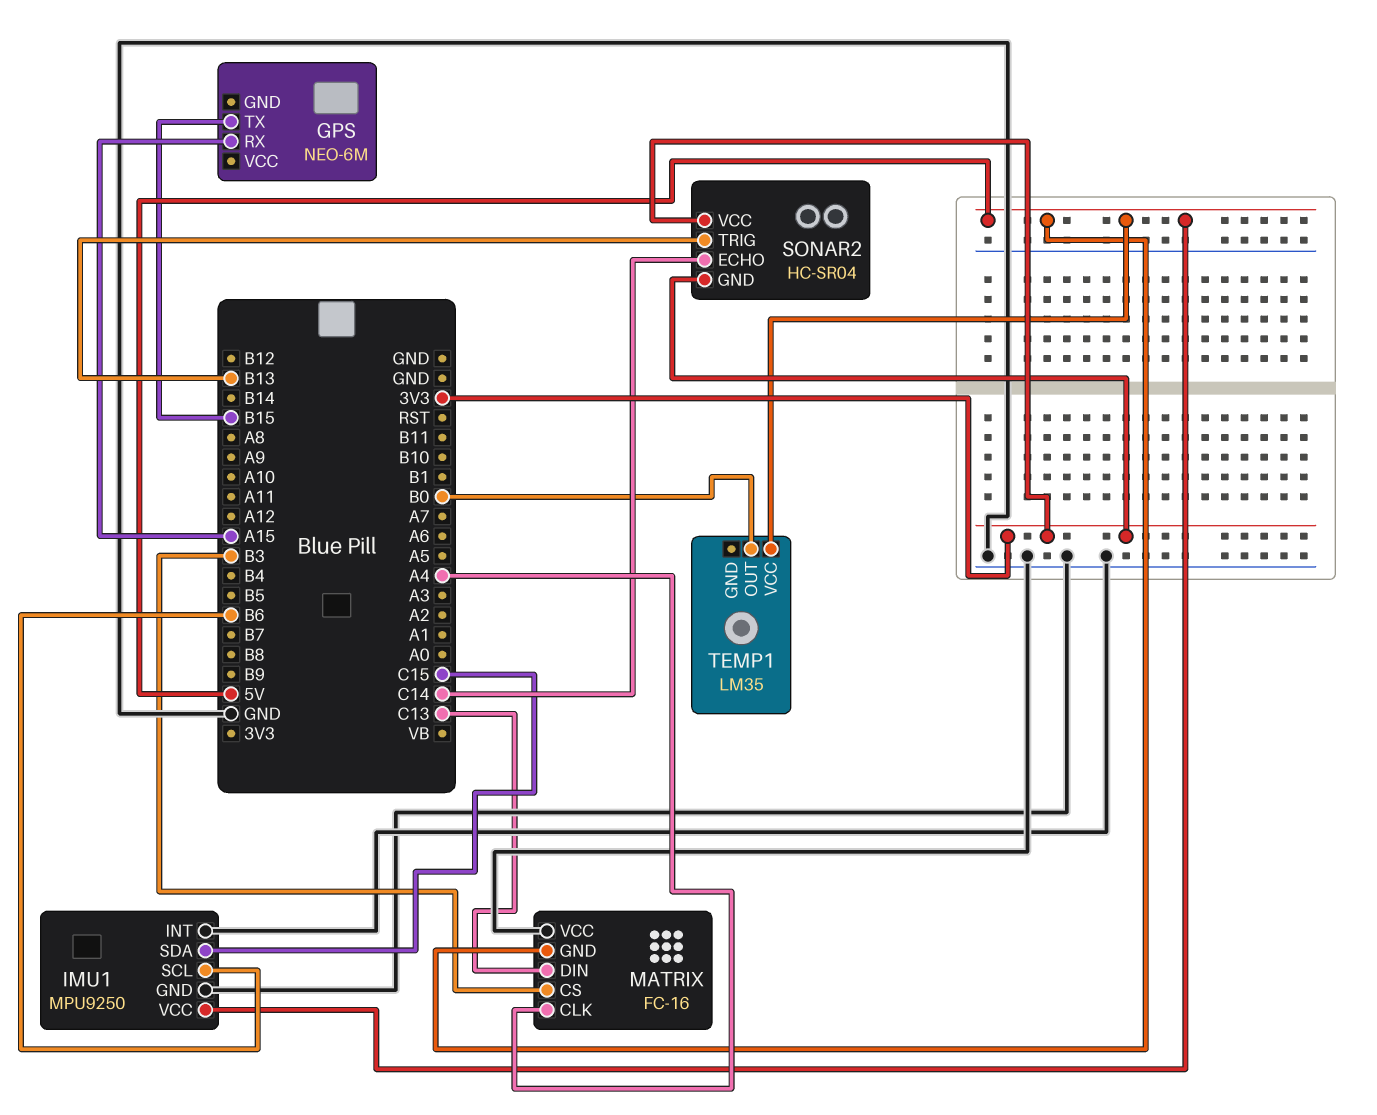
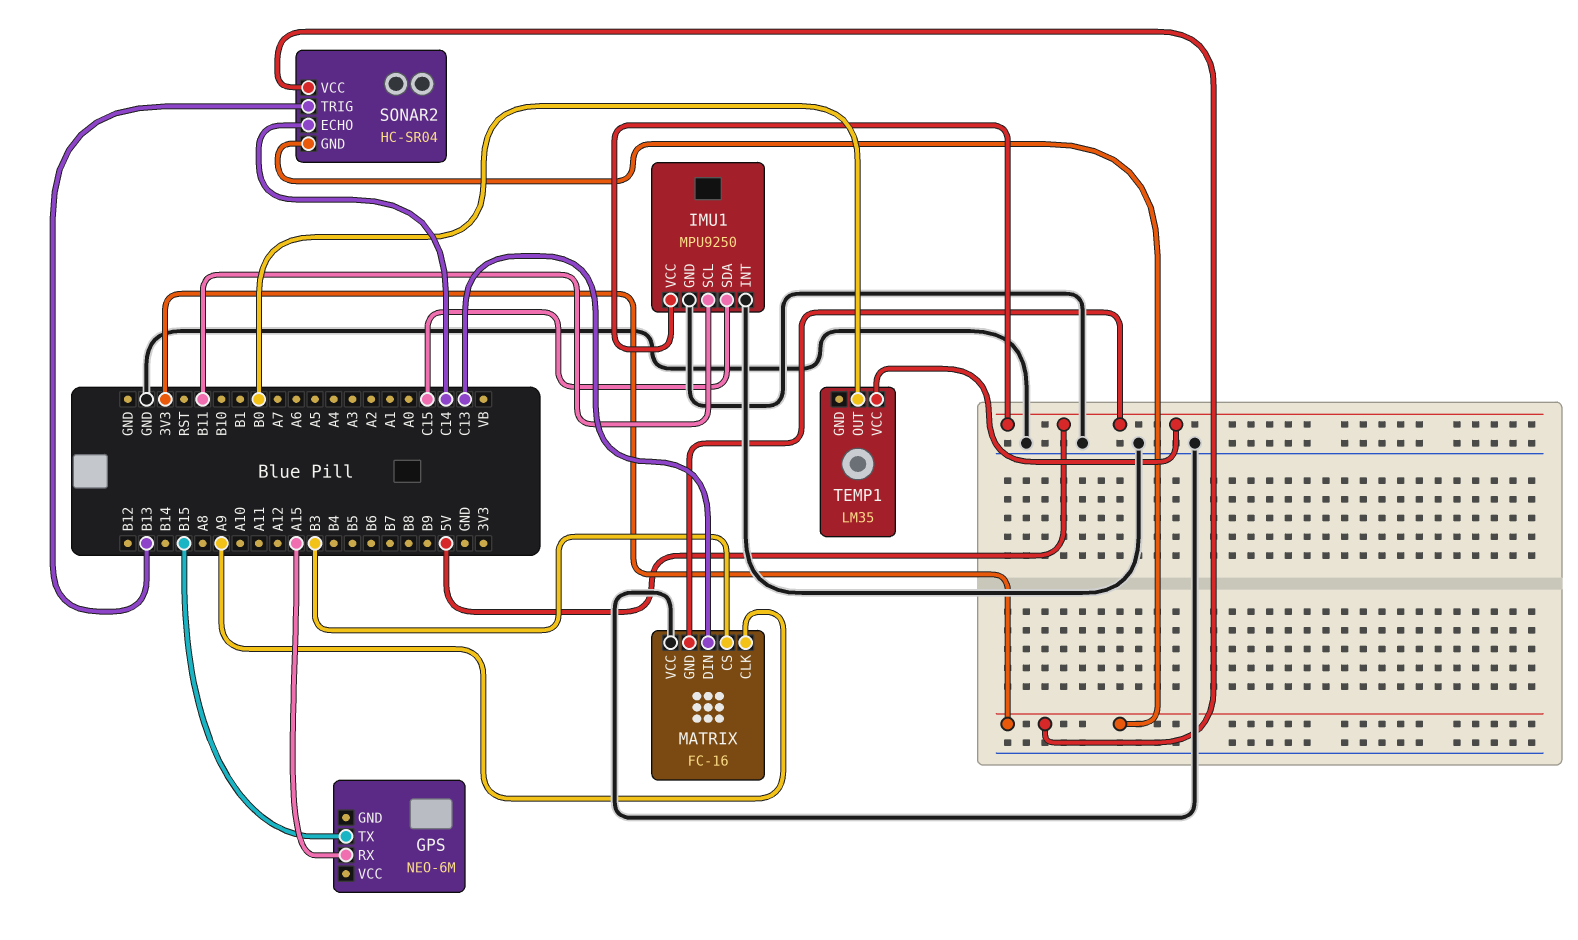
IMU1 pin SCL: B6 -> B11
MATRIX pin CLK: A4 -> A9

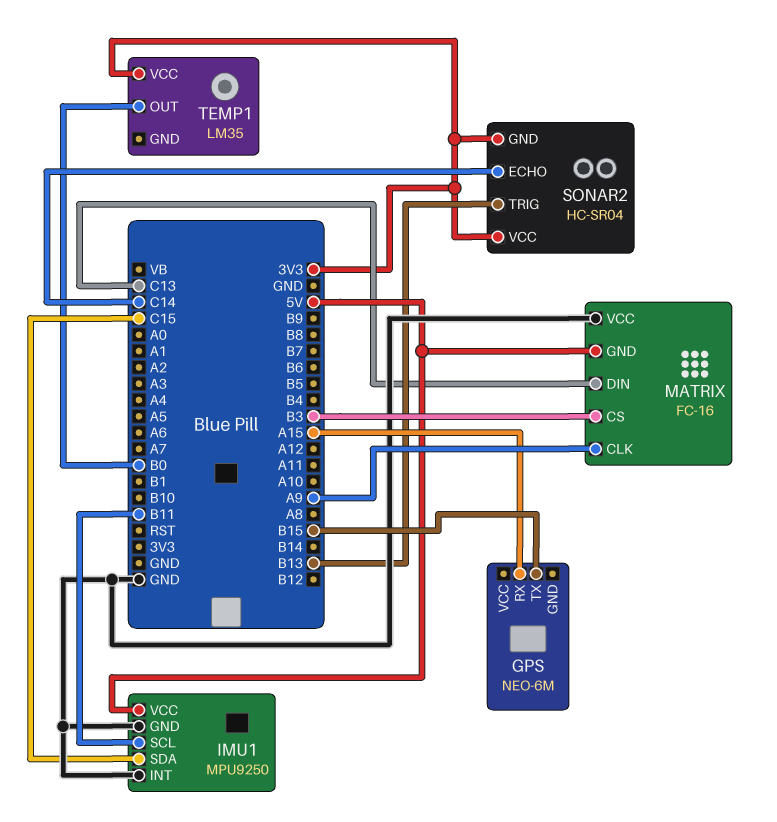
TEMP1 pin VCC: 5V -> 3V3

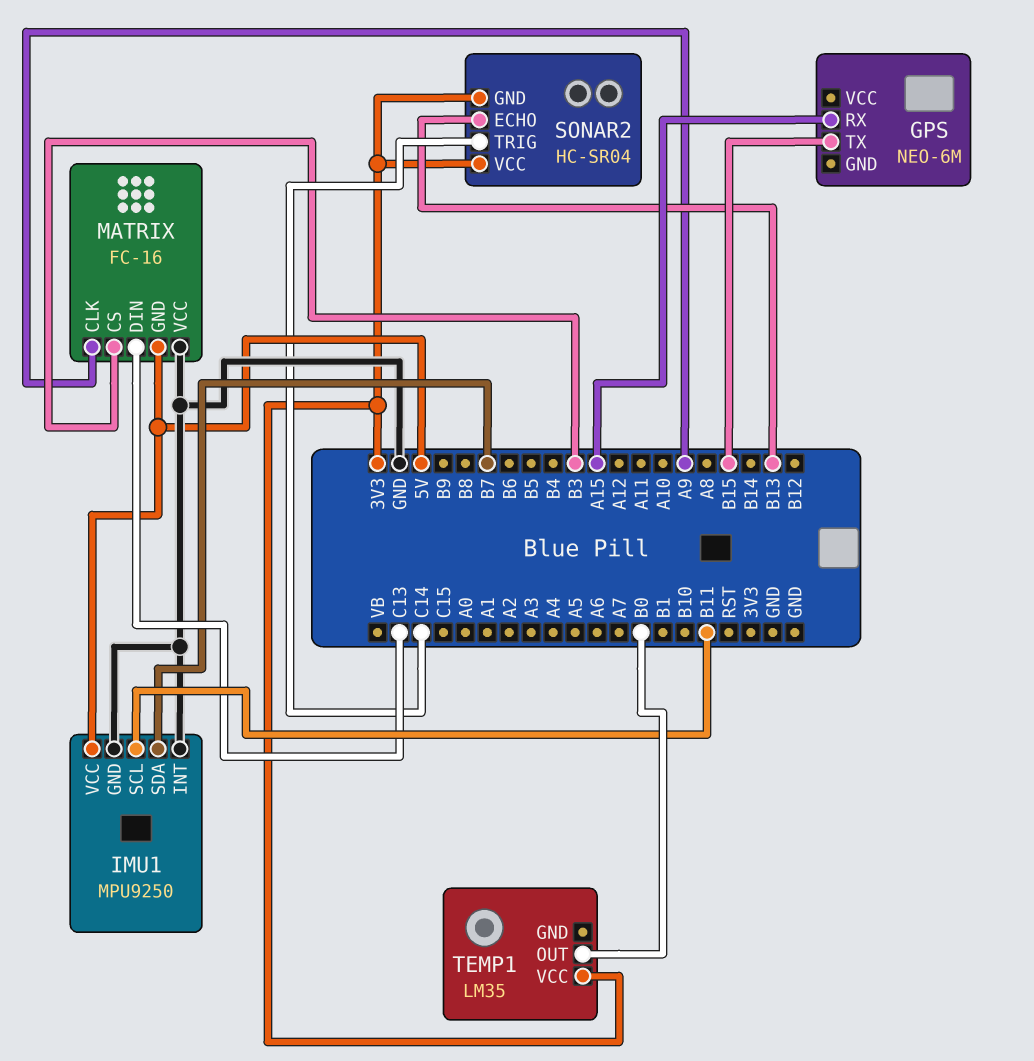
IMU1 pin SDA: C15 -> B7
SONAR2 pin ECHO: C14 -> B13
SONAR2 pin TRIG: B13 -> C14

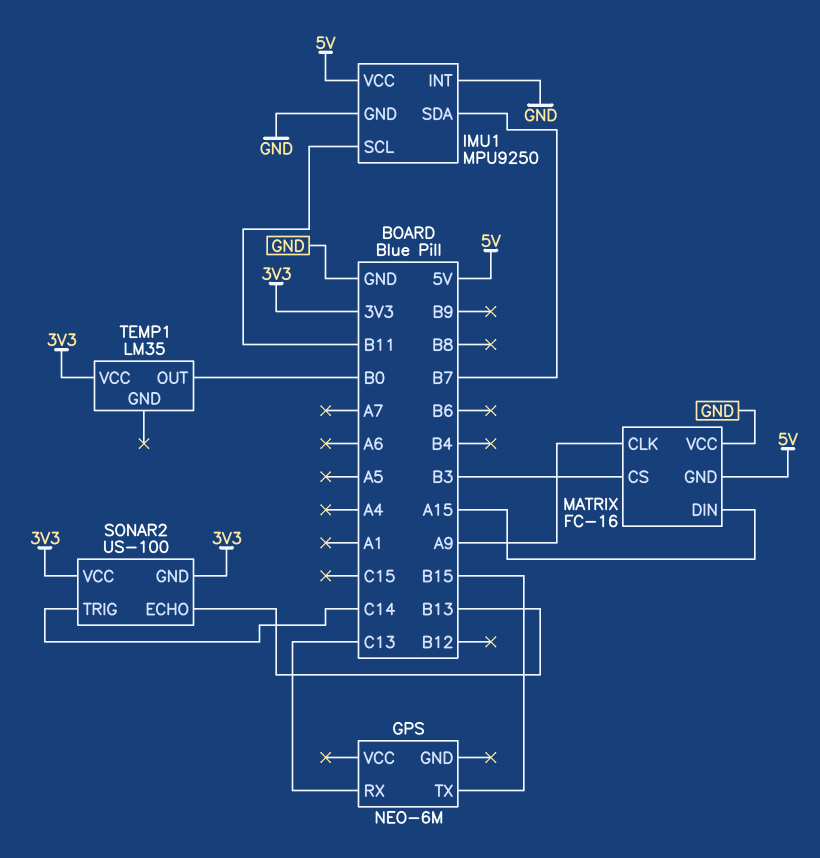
GPS pin RX: A15 -> C13
MATRIX pin DIN: C13 -> A15
SONAR2: HC-SR04 -> US-100

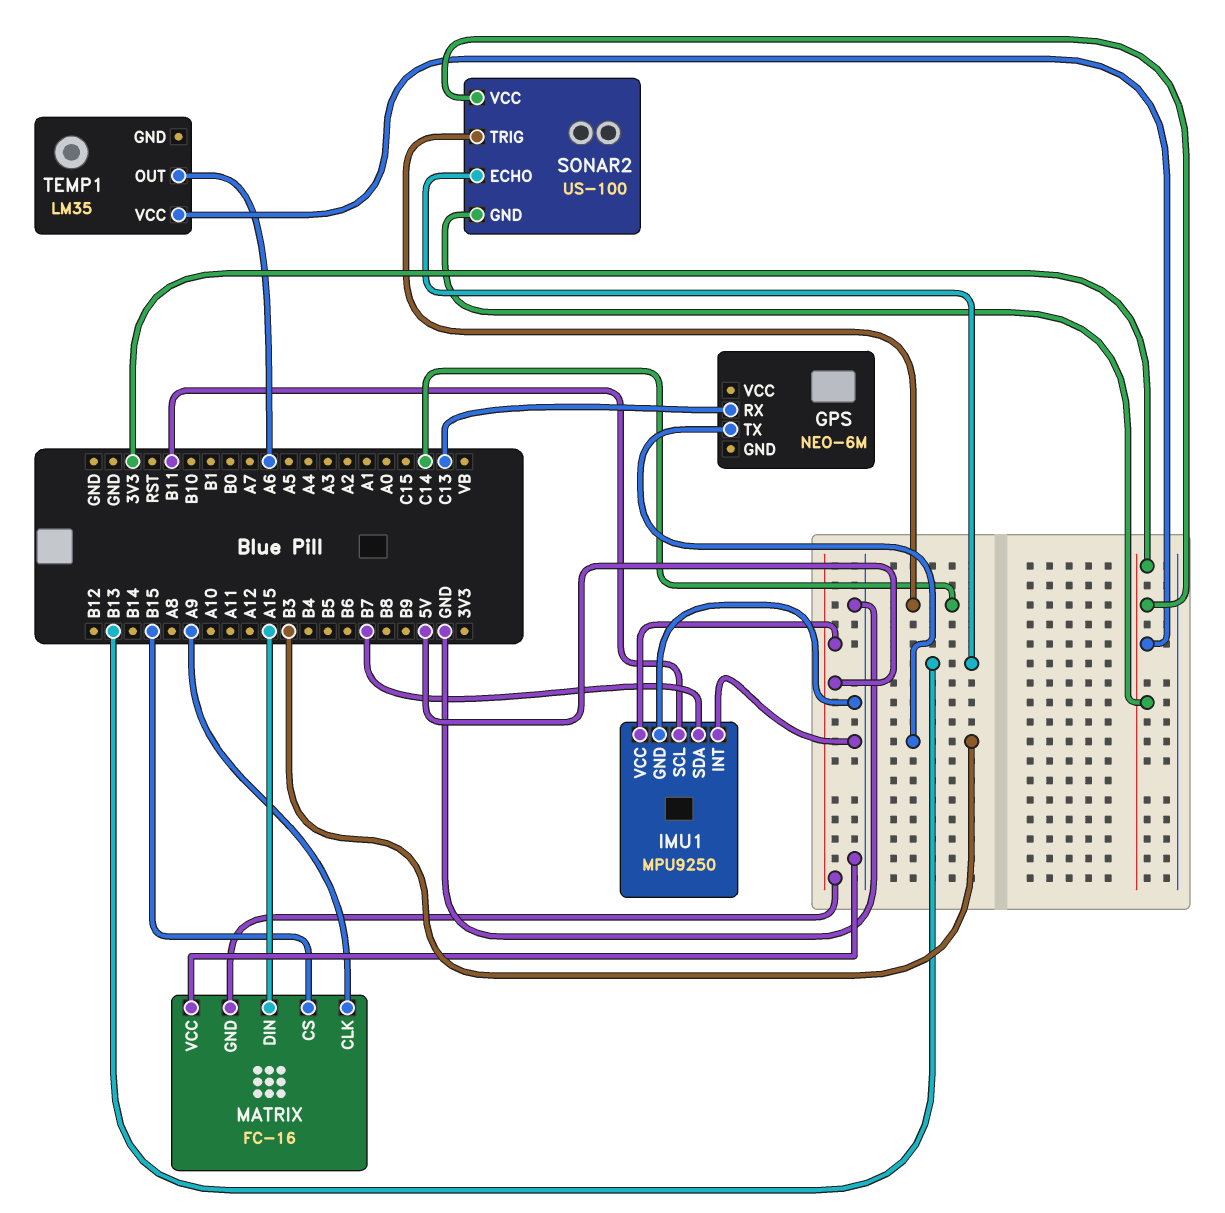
GPS pin TX: B15 -> B3
MATRIX pin CS: B3 -> B15
TEMP1 pin OUT: B0 -> A6

